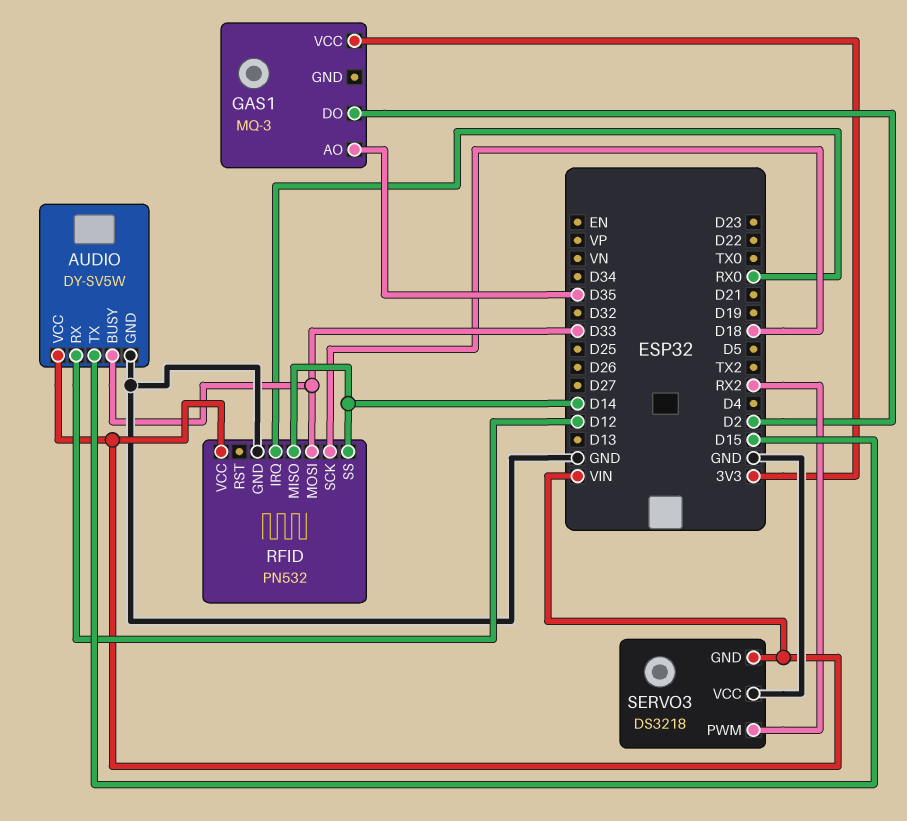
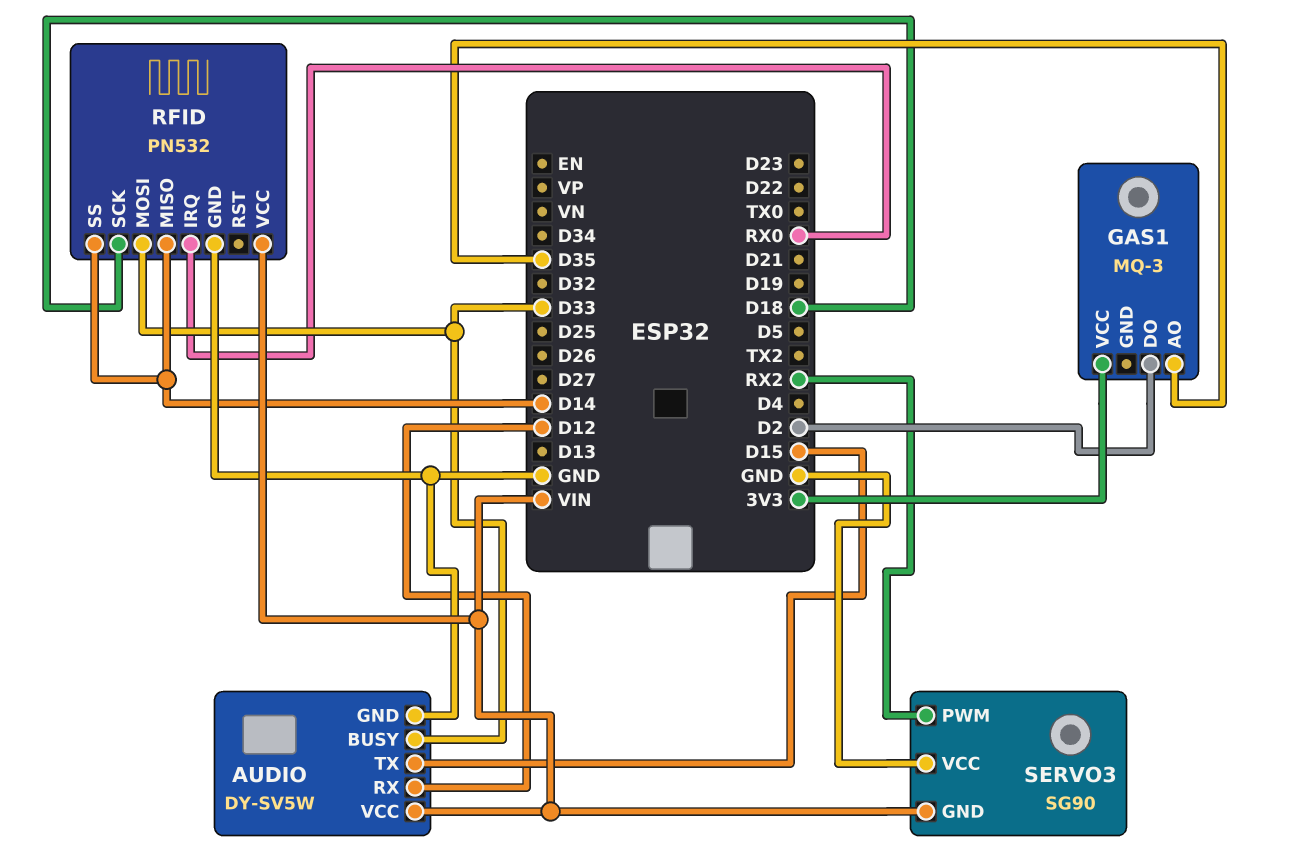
SERVO3: DS3218 -> SG90

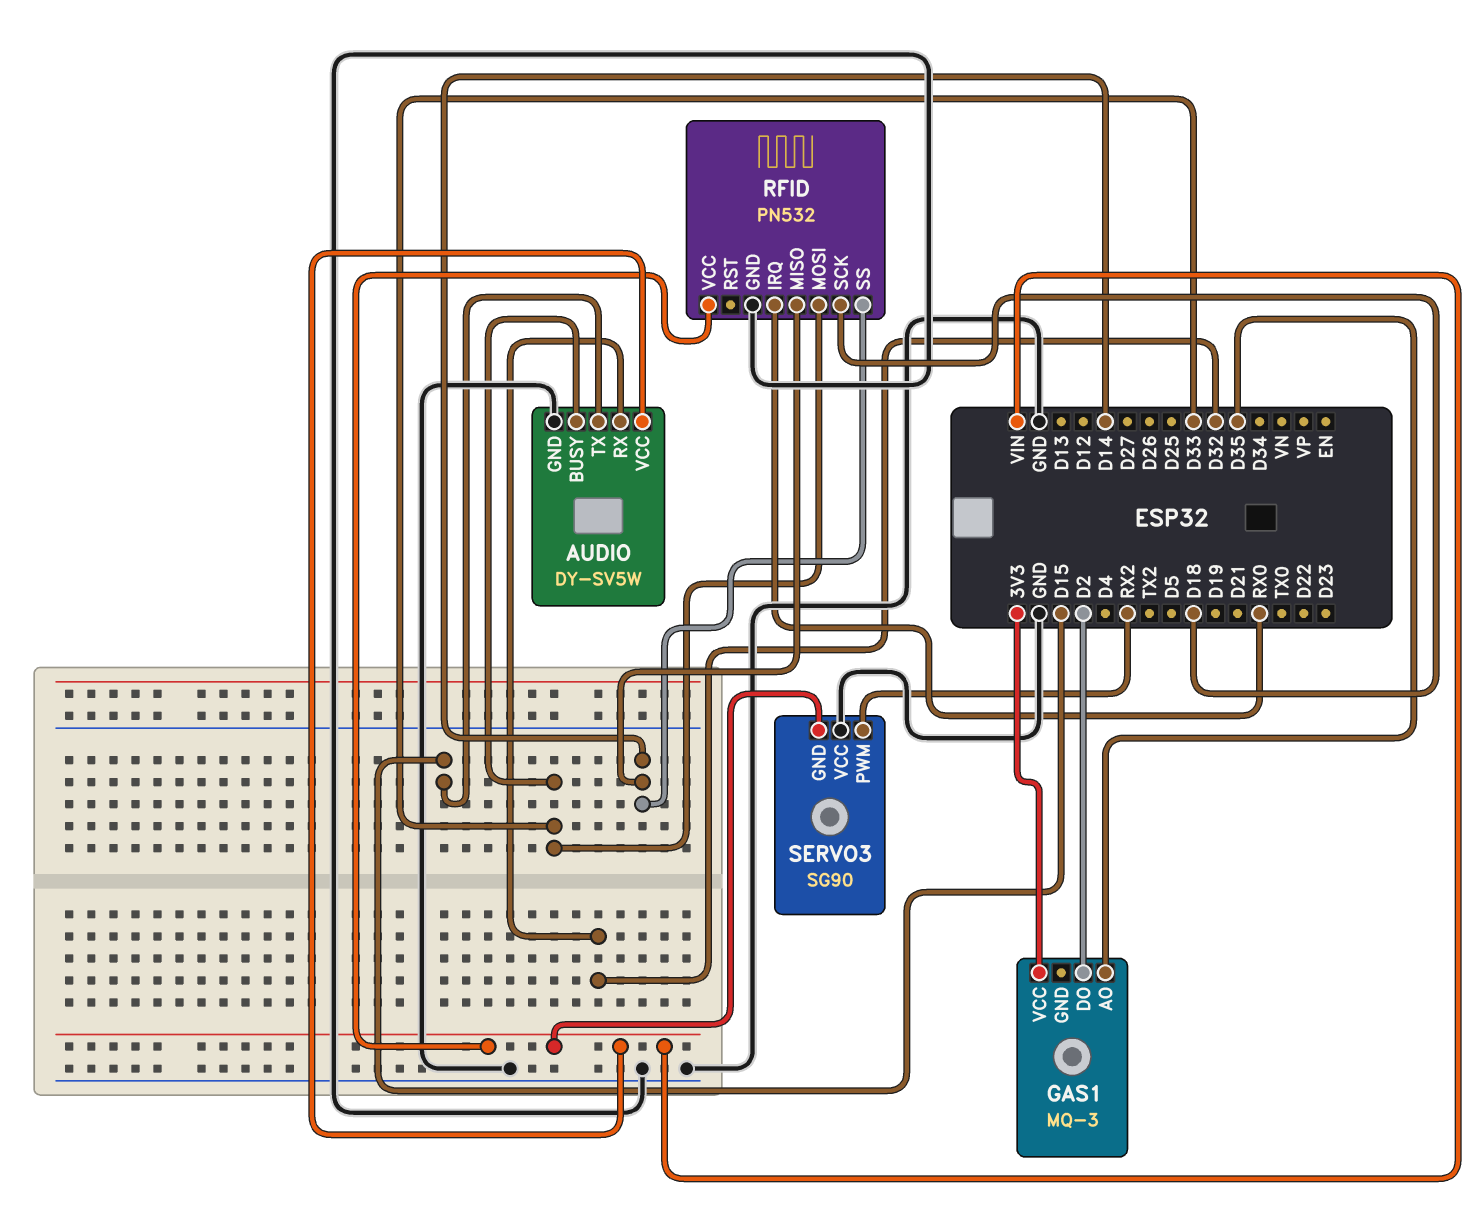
AUDIO pin RX: D12 -> D32

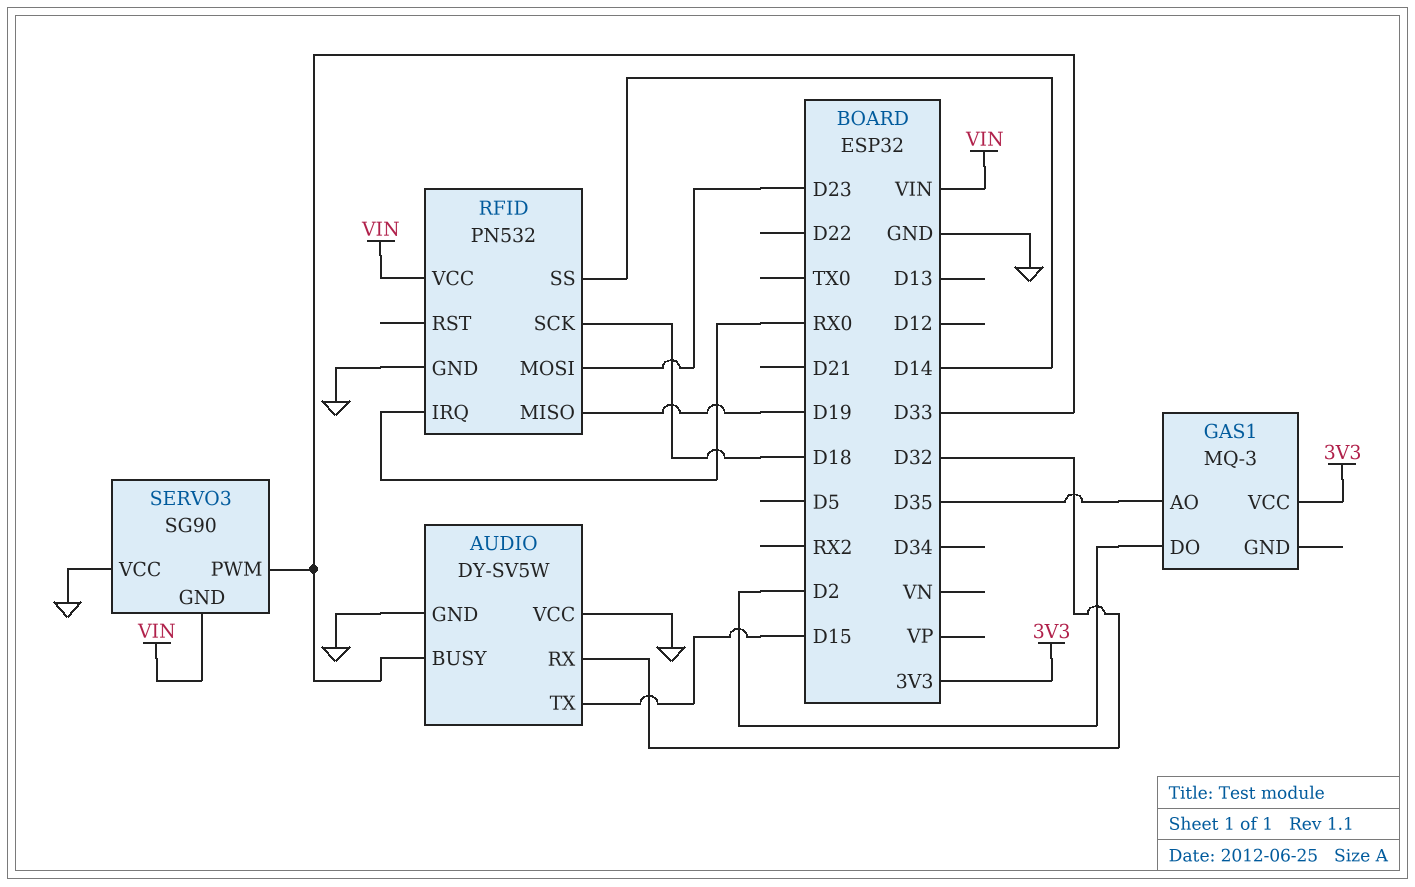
AUDIO pin VCC: VIN -> GND
RFID pin MISO: D14 -> D19
RFID pin MOSI: D33 -> D23
SERVO3 pin PWM: RX2 -> D33

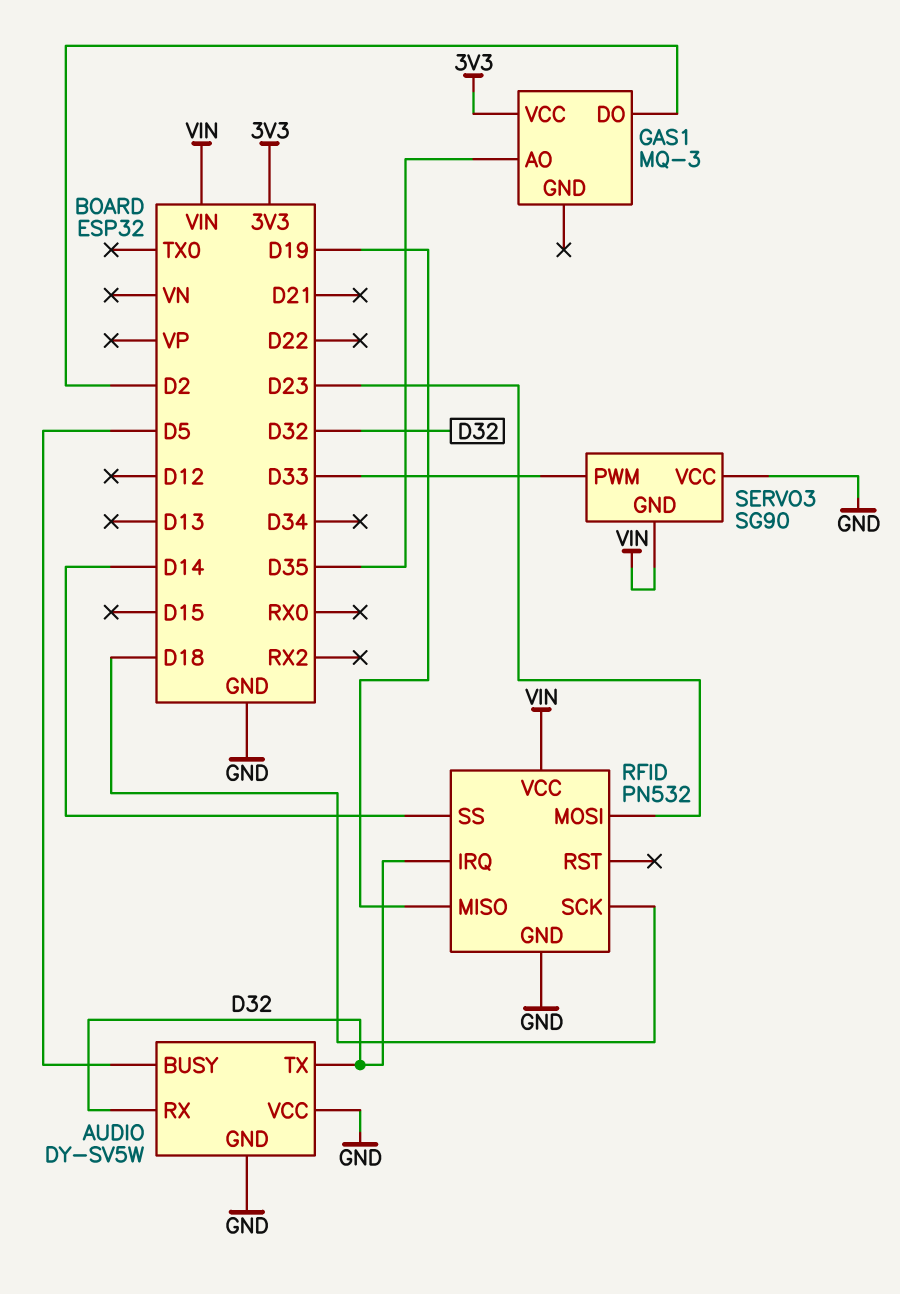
AUDIO pin BUSY: D33 -> D5
AUDIO pin TX: D15 -> D32
RFID pin IRQ: RX0 -> D32

